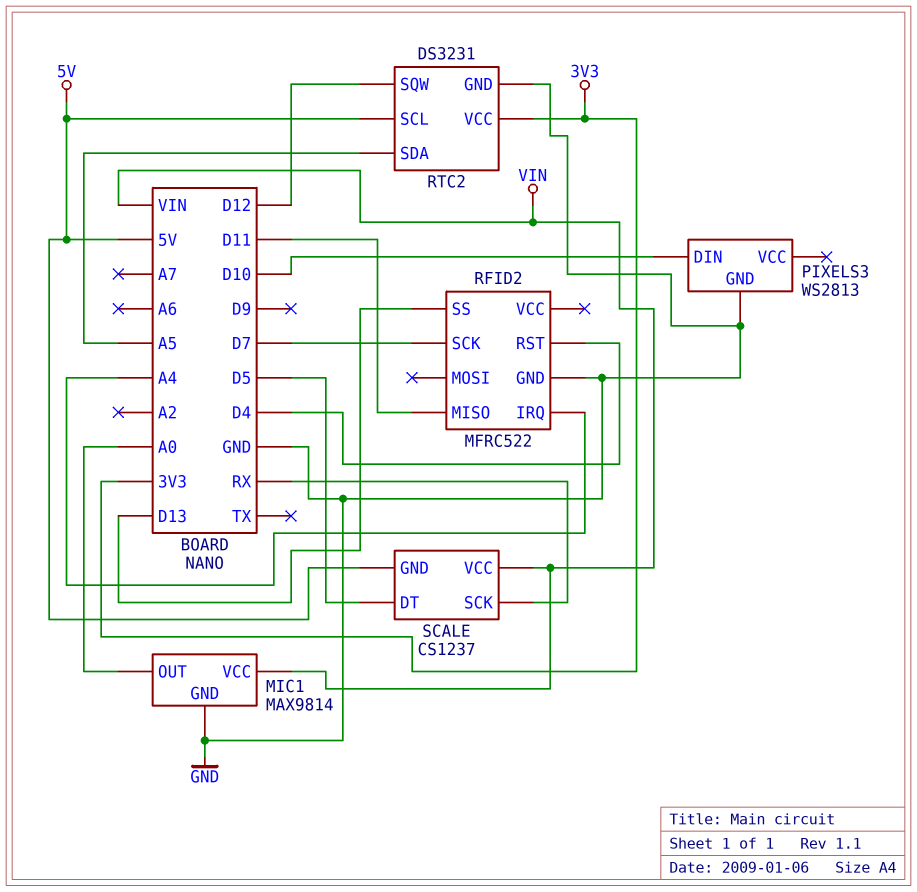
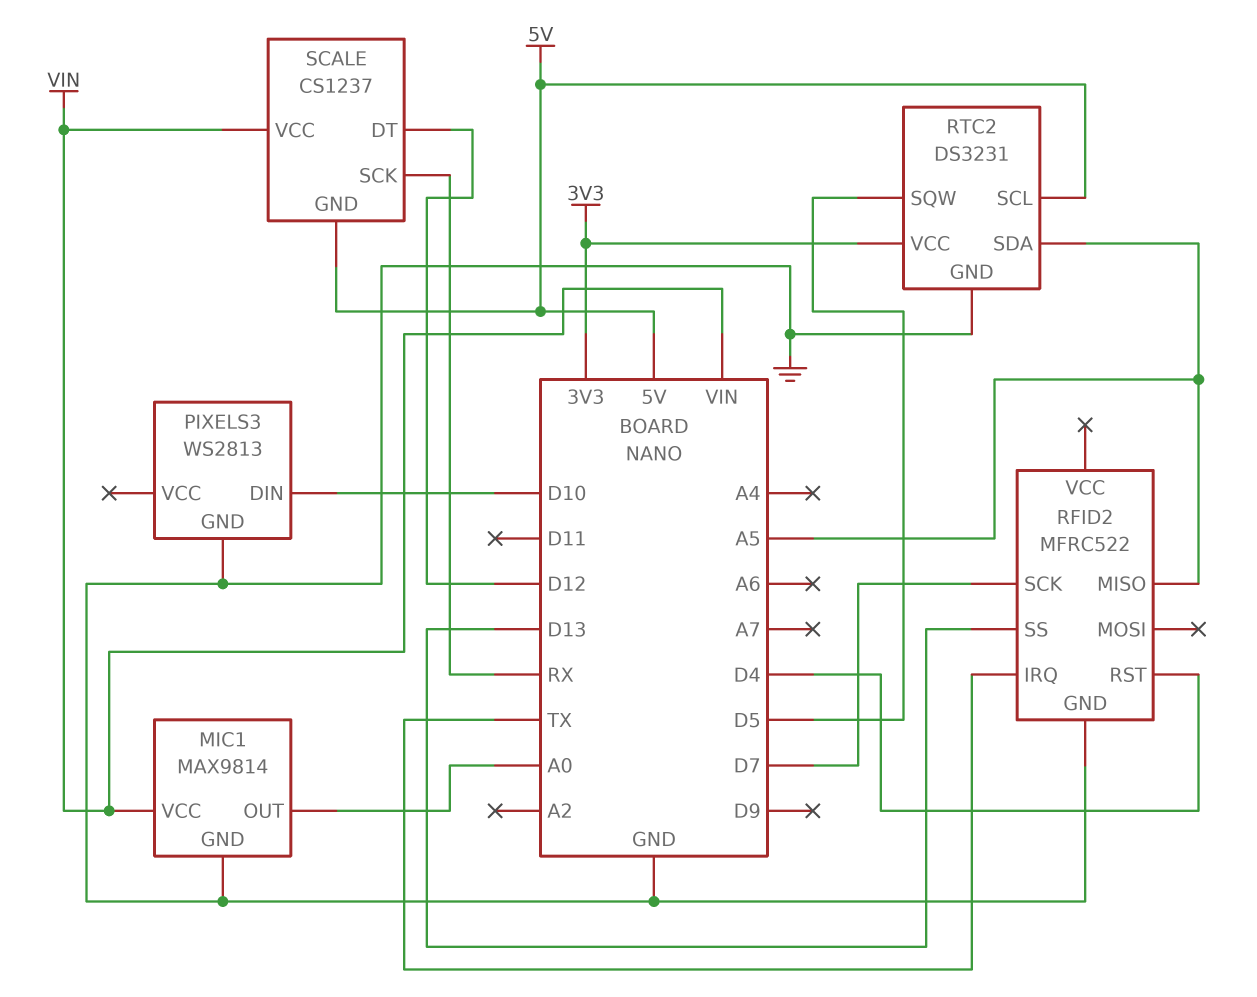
RFID2 pin IRQ: A4 -> TX
RFID2 pin MISO: D11 -> A5
RTC2 pin SQW: D12 -> D5
SCALE pin DT: D5 -> D12

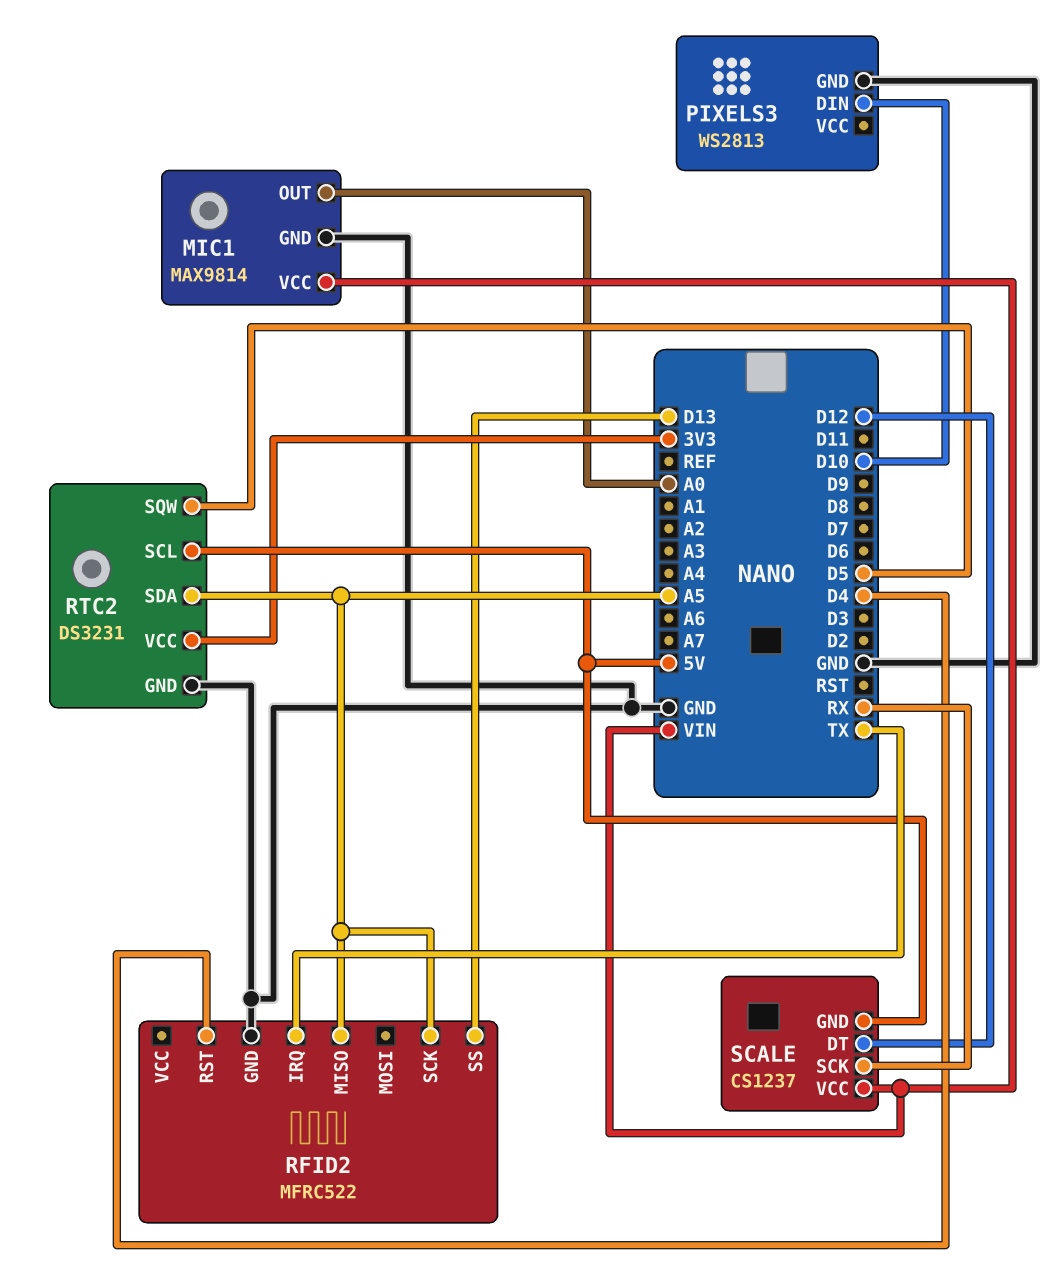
RFID2 pin SCK: D7 -> A5

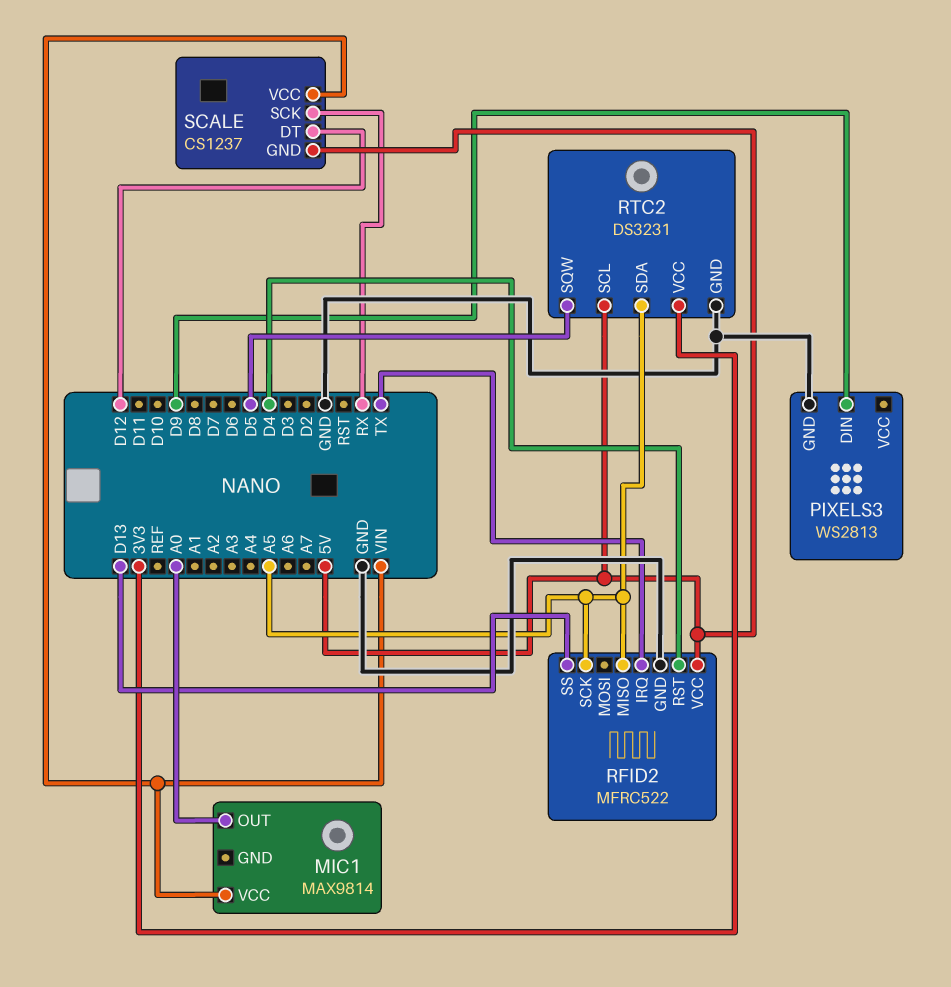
MIC1 pin GND: GND -> none
PIXELS3 pin DIN: D10 -> D9
RFID2 pin VCC: none -> 5V

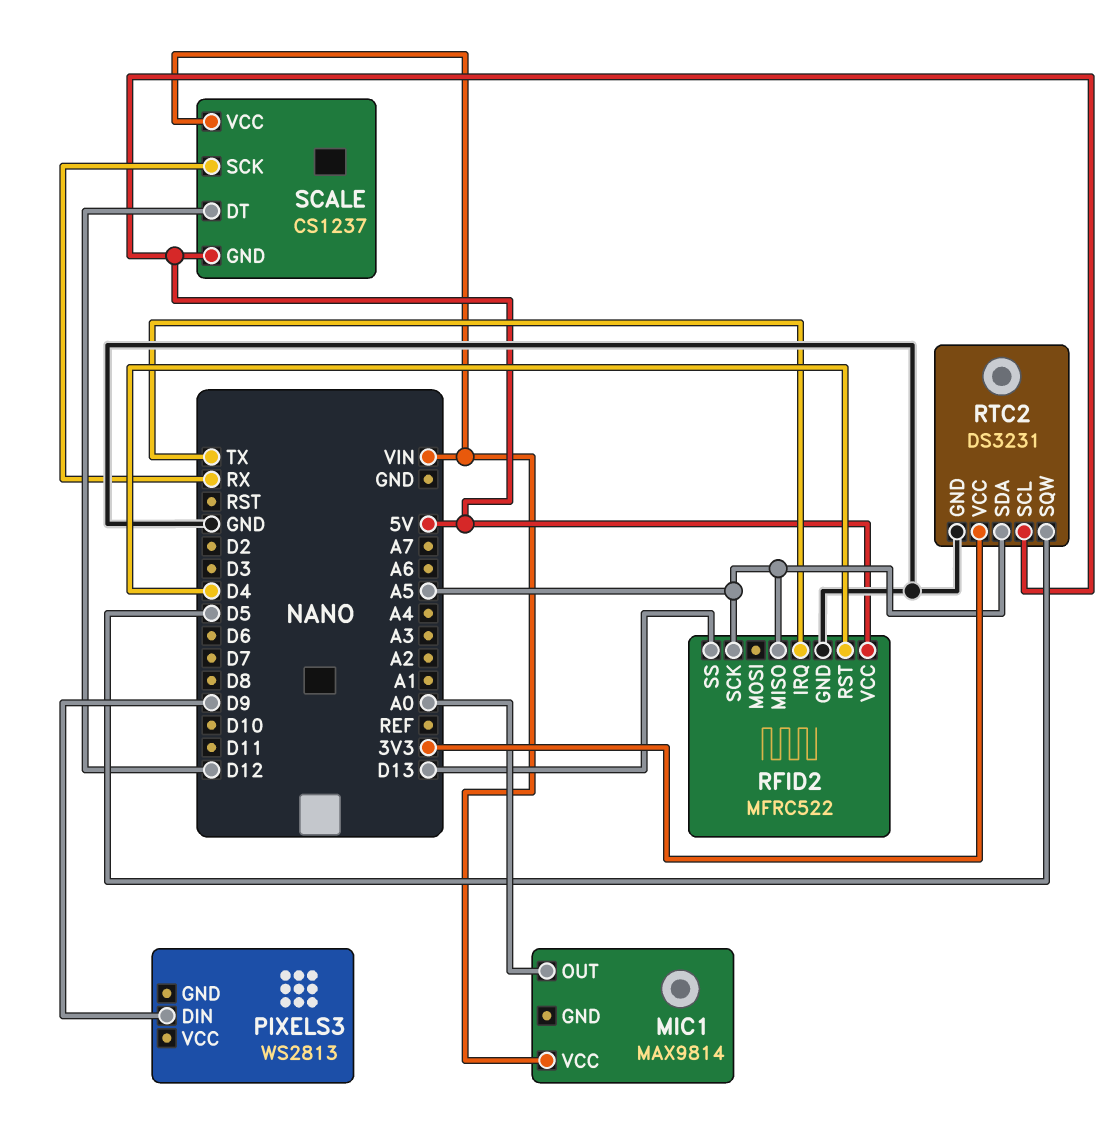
PIXELS3 pin GND: GND -> none

